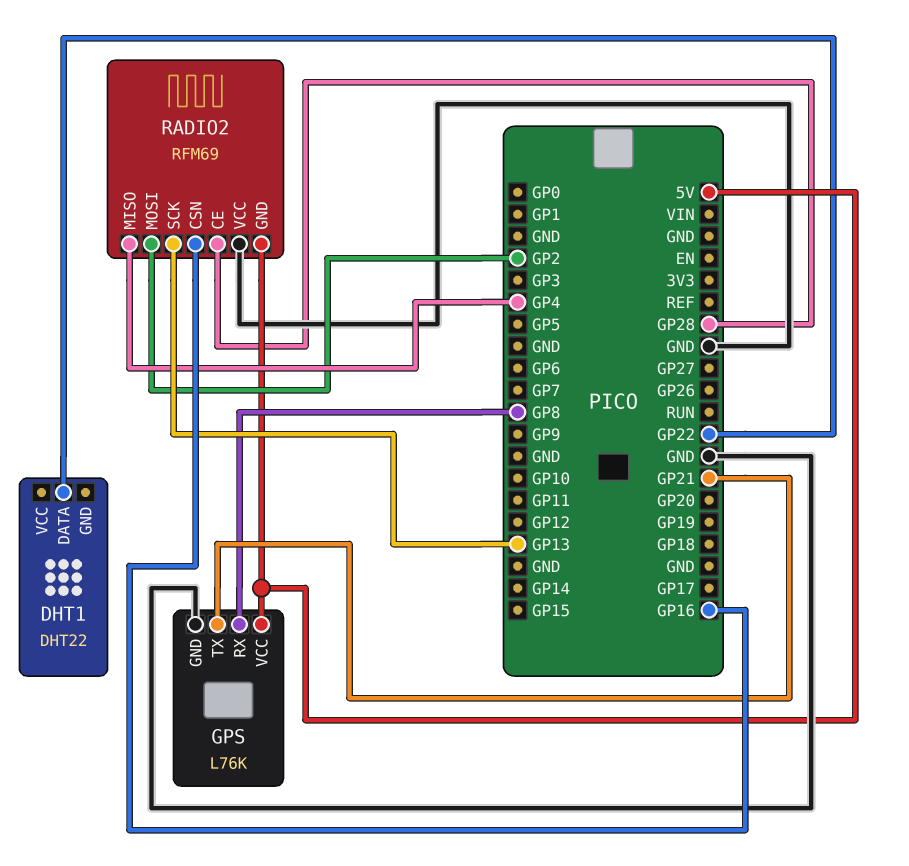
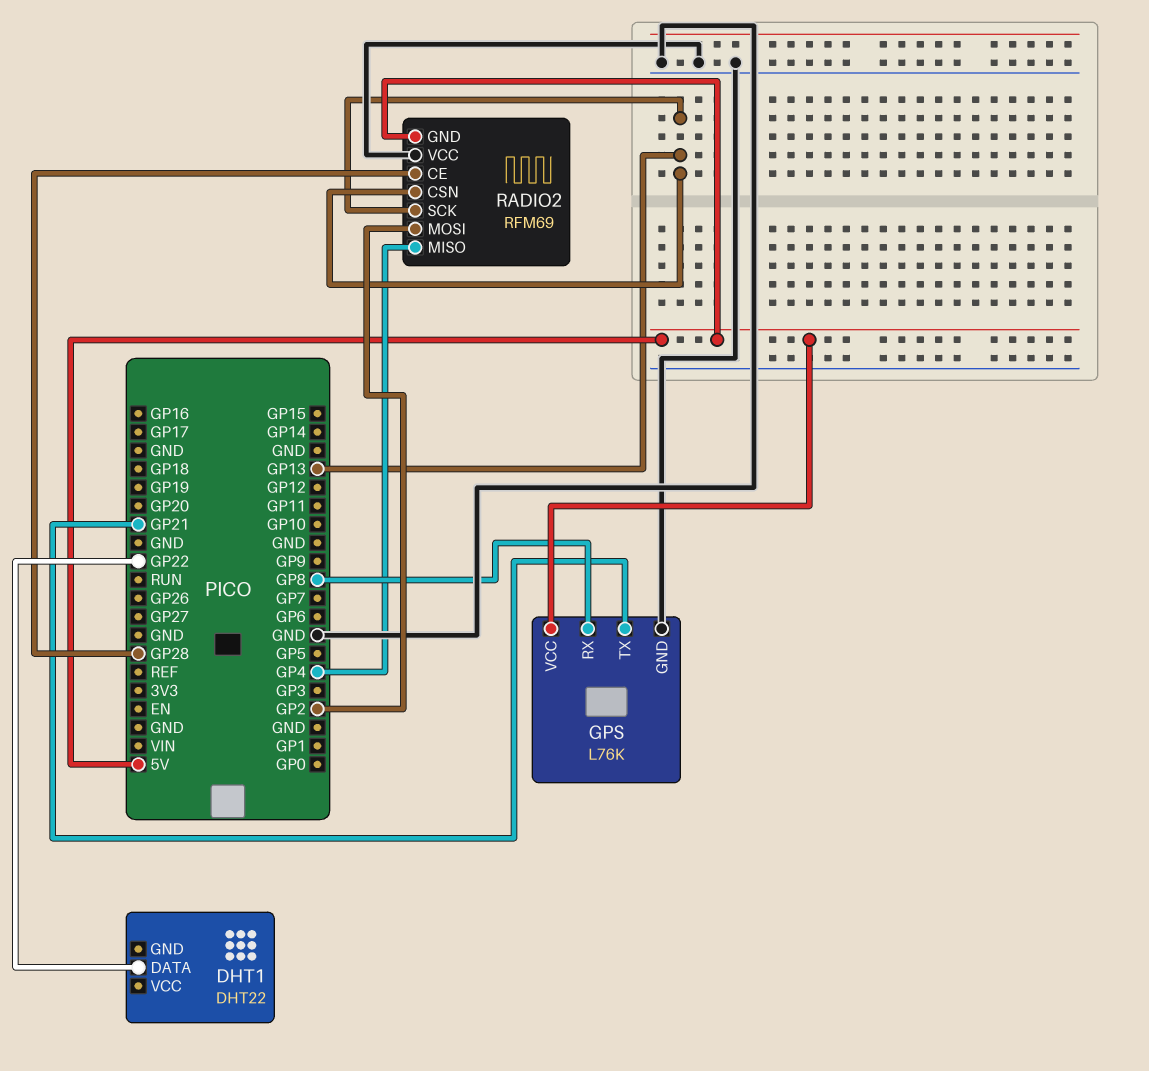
RADIO2 pin CSN: GP16 -> GP13

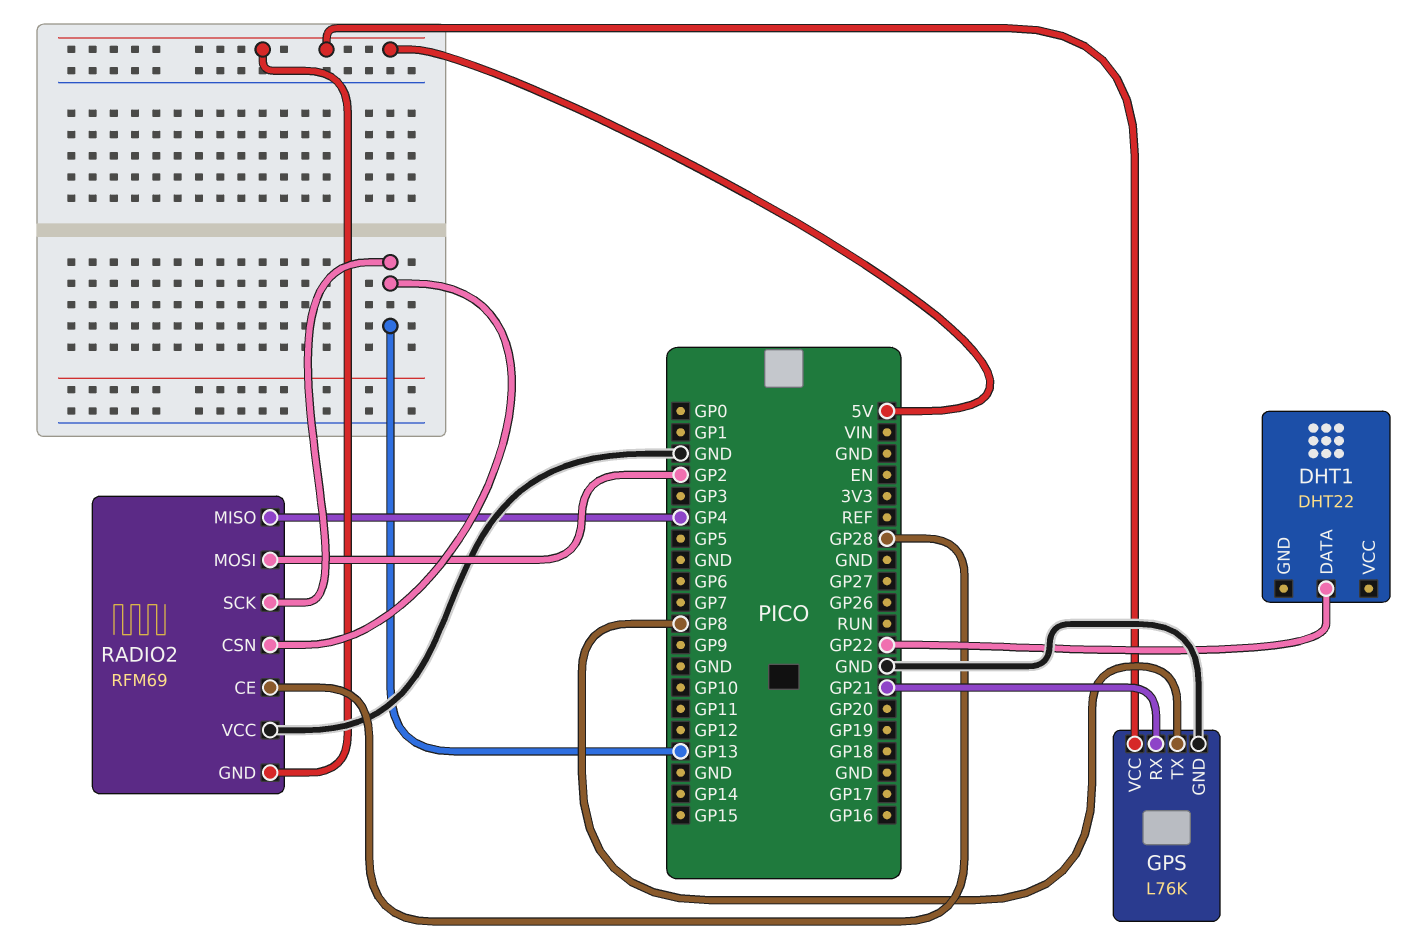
GPS pin RX: GP8 -> GP21
GPS pin TX: GP21 -> GP8

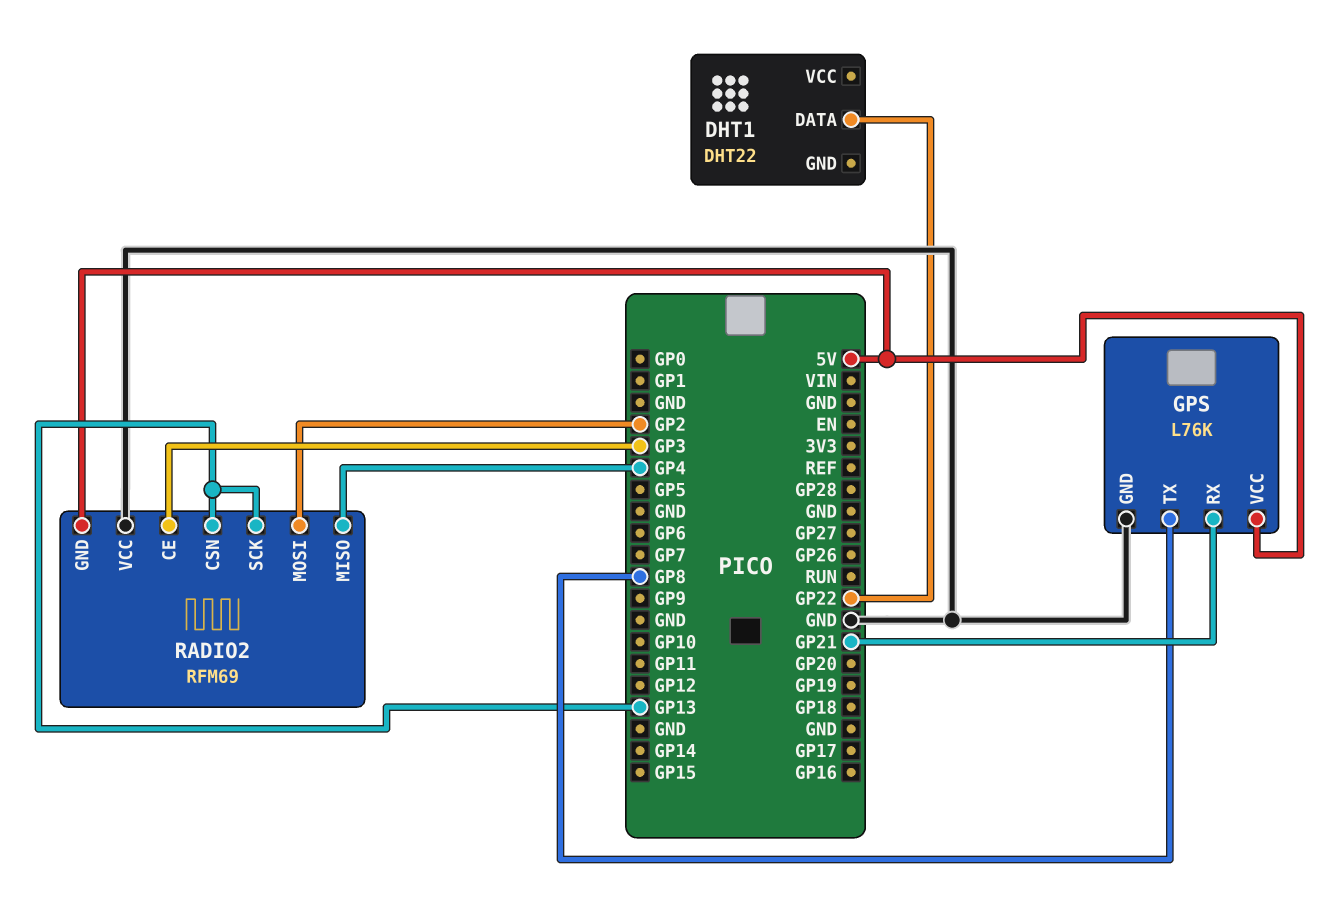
RADIO2 pin CE: GP28 -> GP3

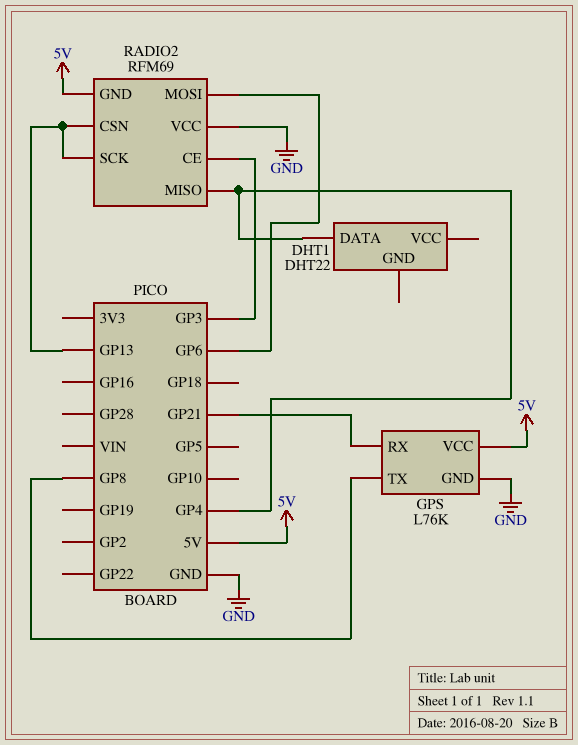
DHT1 pin DATA: GP22 -> GP4
RADIO2 pin MOSI: GP2 -> GP6

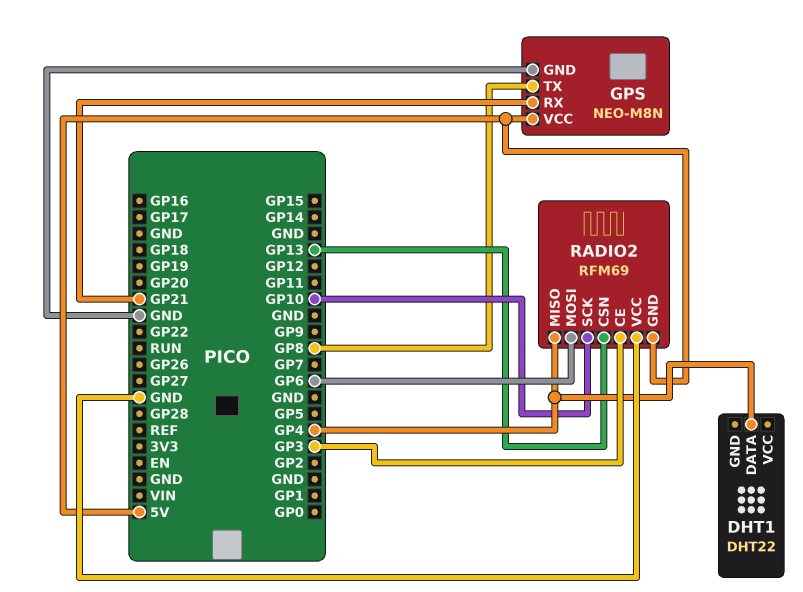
GPS: L76K -> NEO-M8N
RADIO2 pin SCK: GP13 -> GP10

